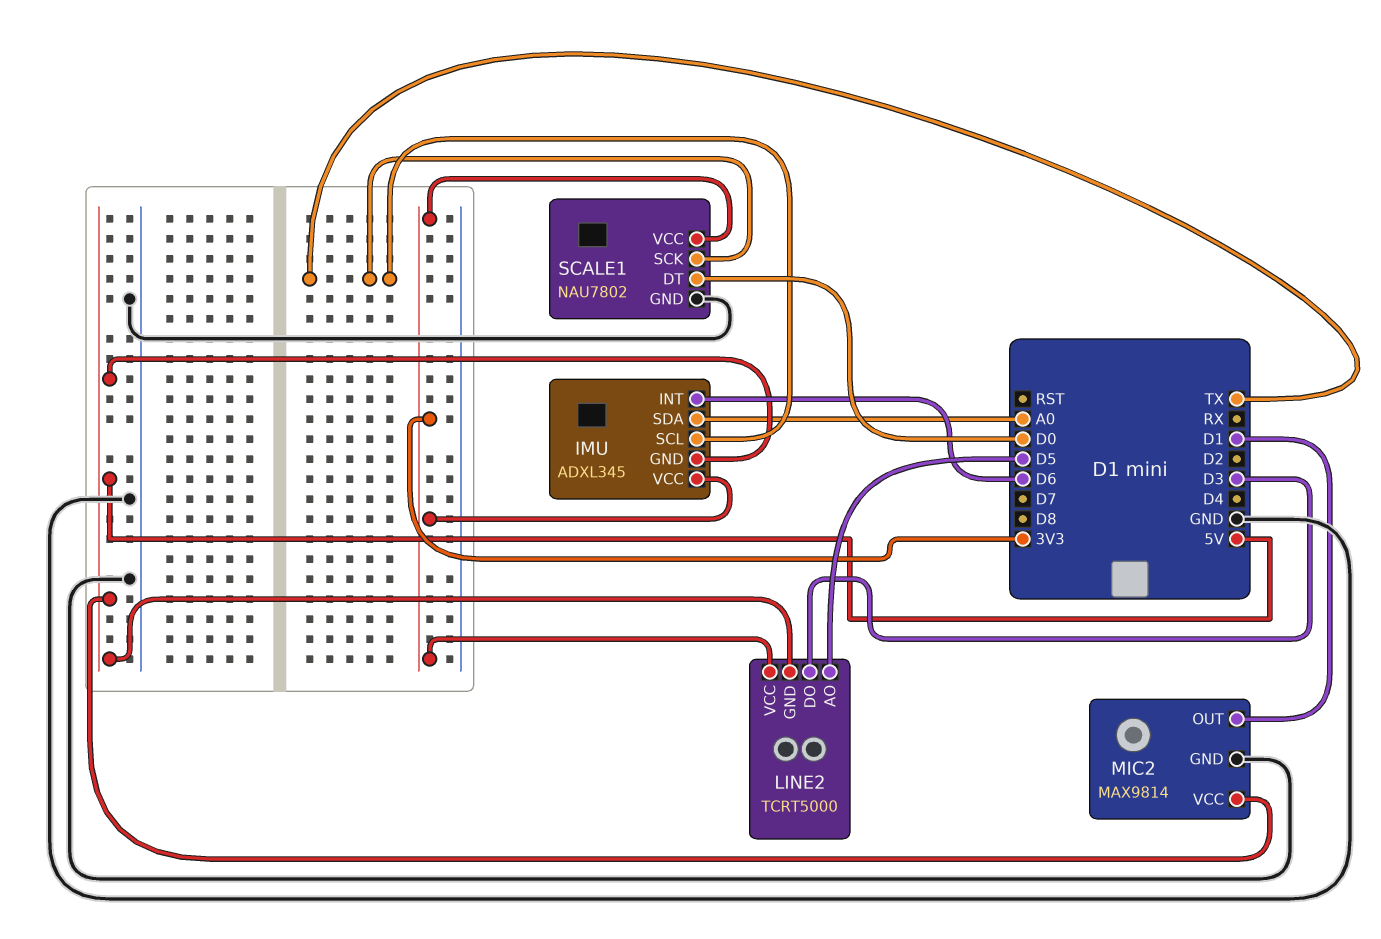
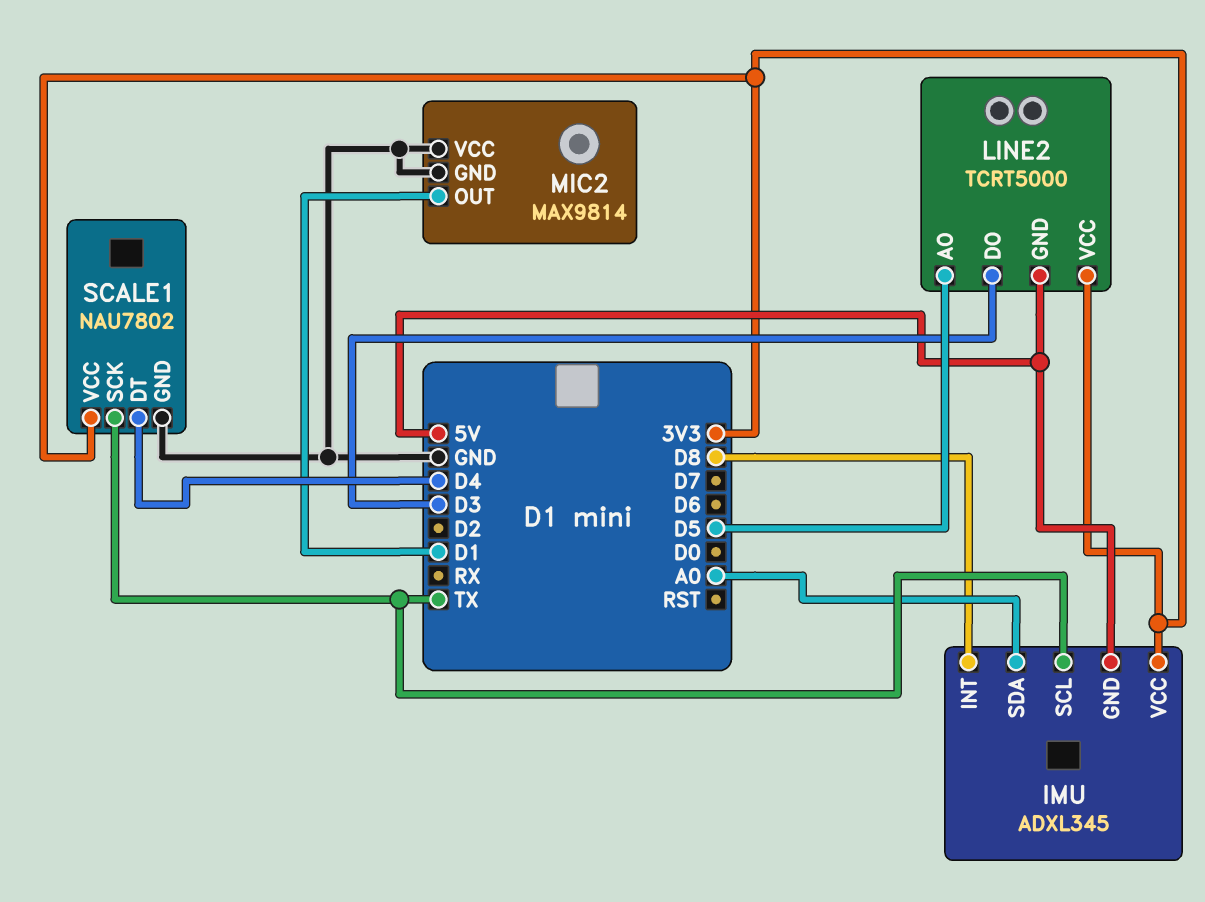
IMU pin INT: D6 -> D8
MIC2 pin VCC: 5V -> GND
SCALE1 pin DT: D0 -> D4

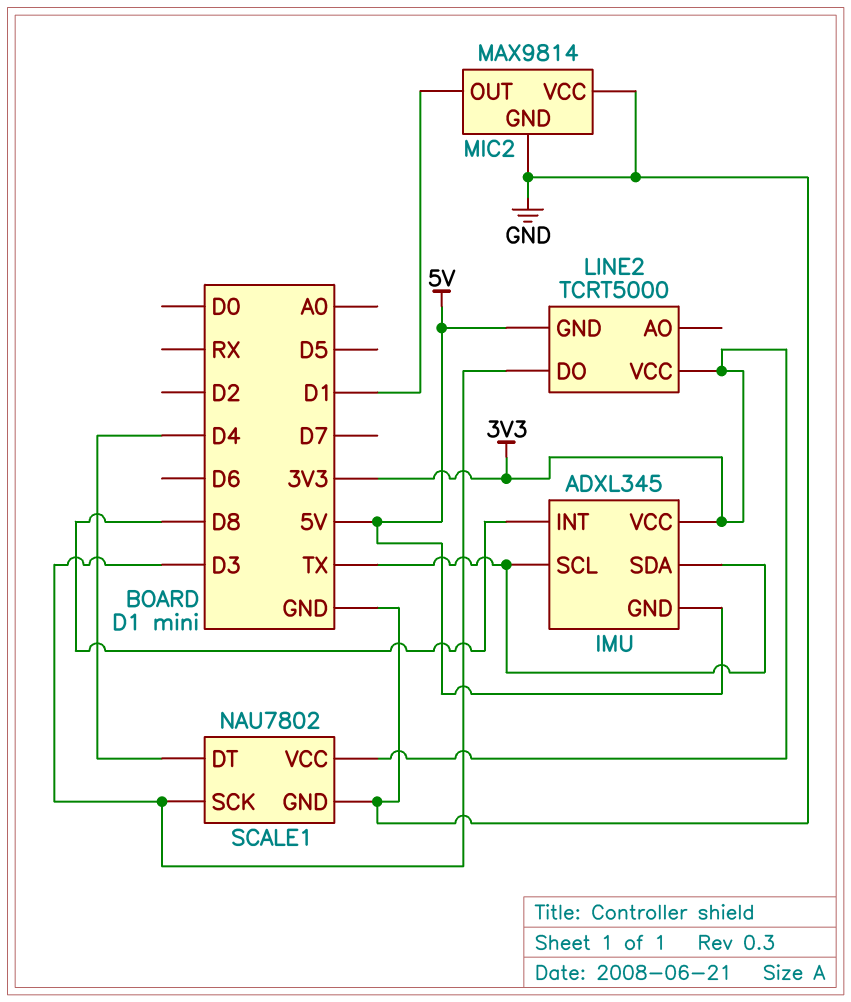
IMU pin SDA: A0 -> TX
LINE2 pin AO: D5 -> none
SCALE1 pin SCK: TX -> D3

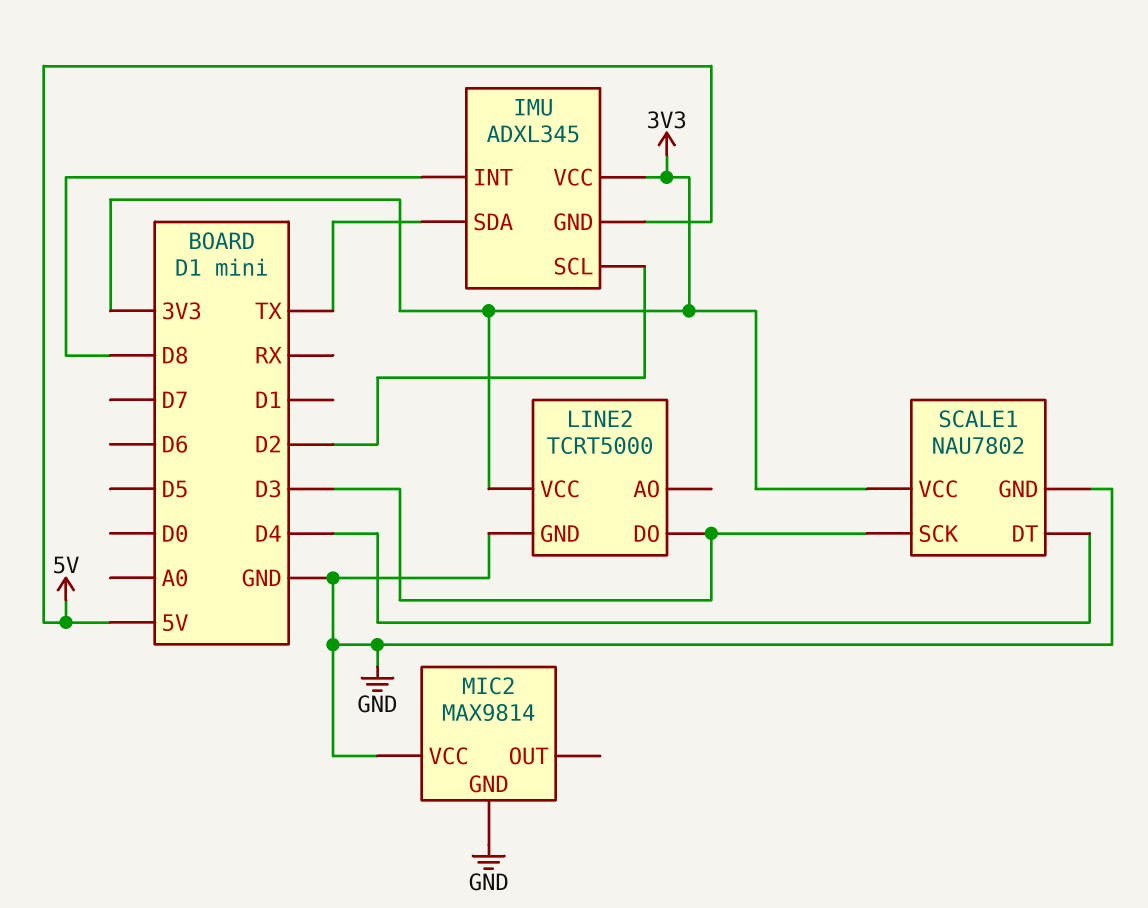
IMU pin SCL: TX -> D2
LINE2 pin GND: 5V -> GND
MIC2 pin OUT: D1 -> none

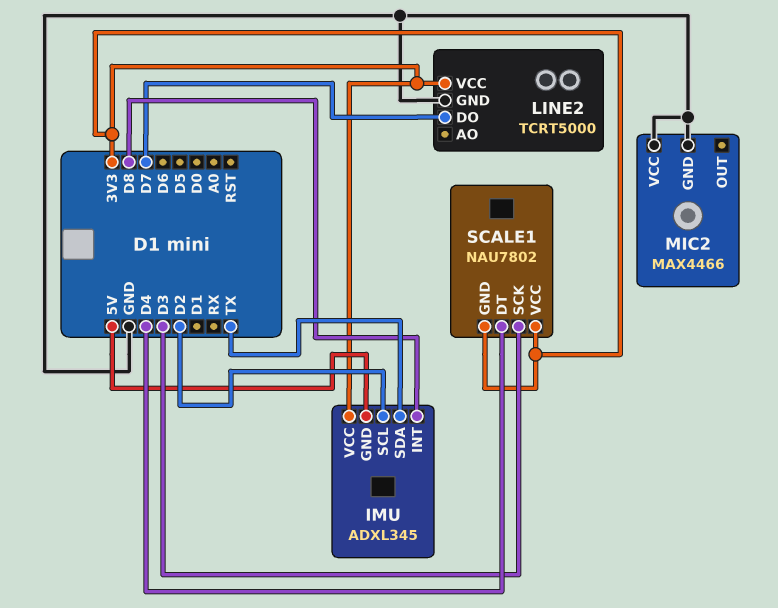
LINE2 pin DO: D3 -> D7
MIC2: MAX9814 -> MAX4466
SCALE1 pin GND: GND -> 3V3

